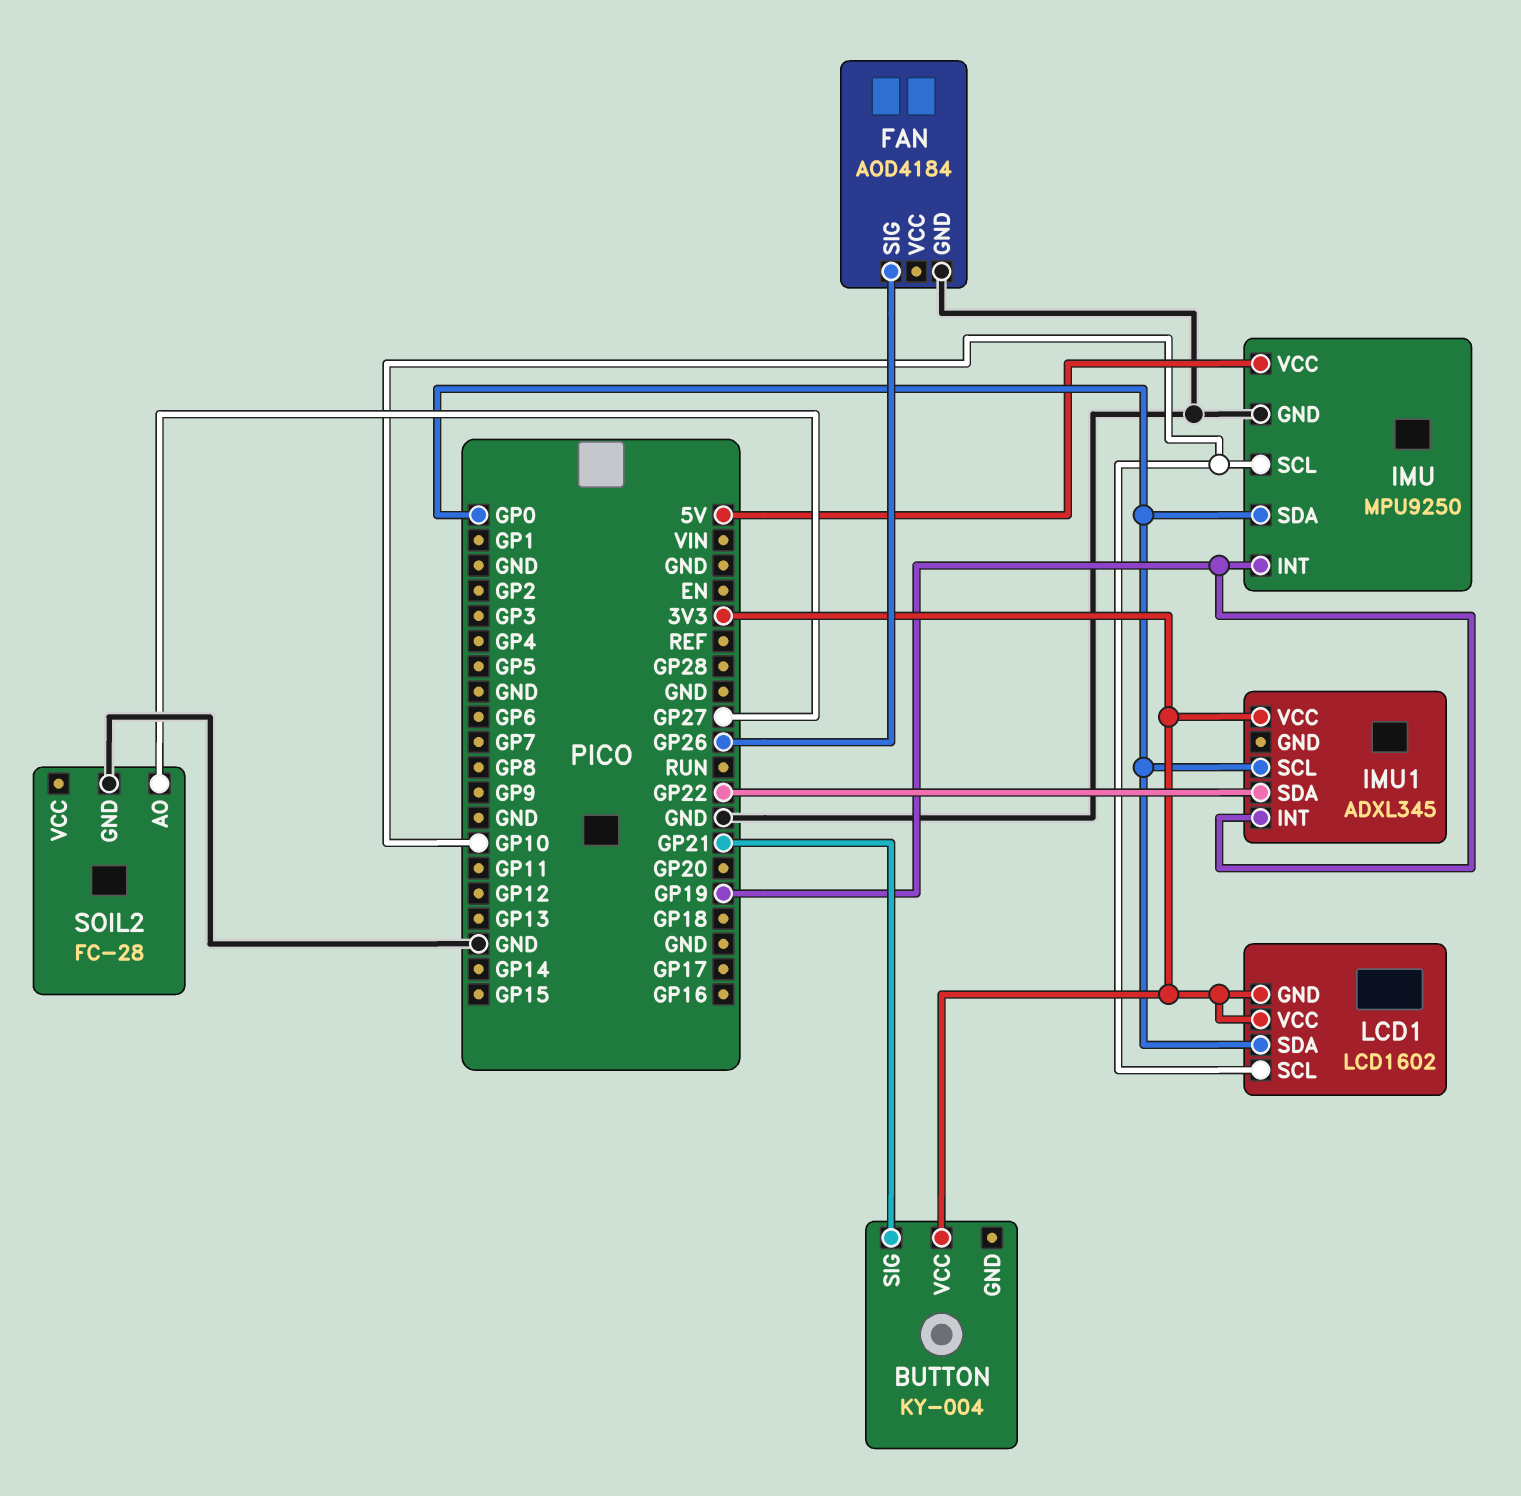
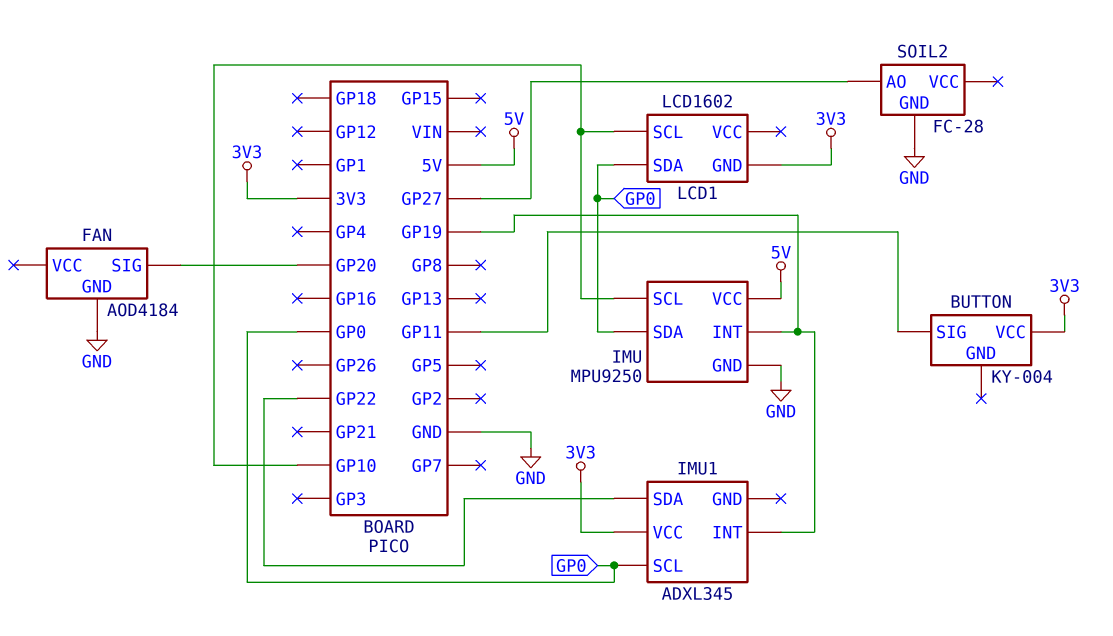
BUTTON pin SIG: GP21 -> GP11
FAN pin SIG: GP26 -> GP20
LCD1 pin VCC: 3V3 -> none

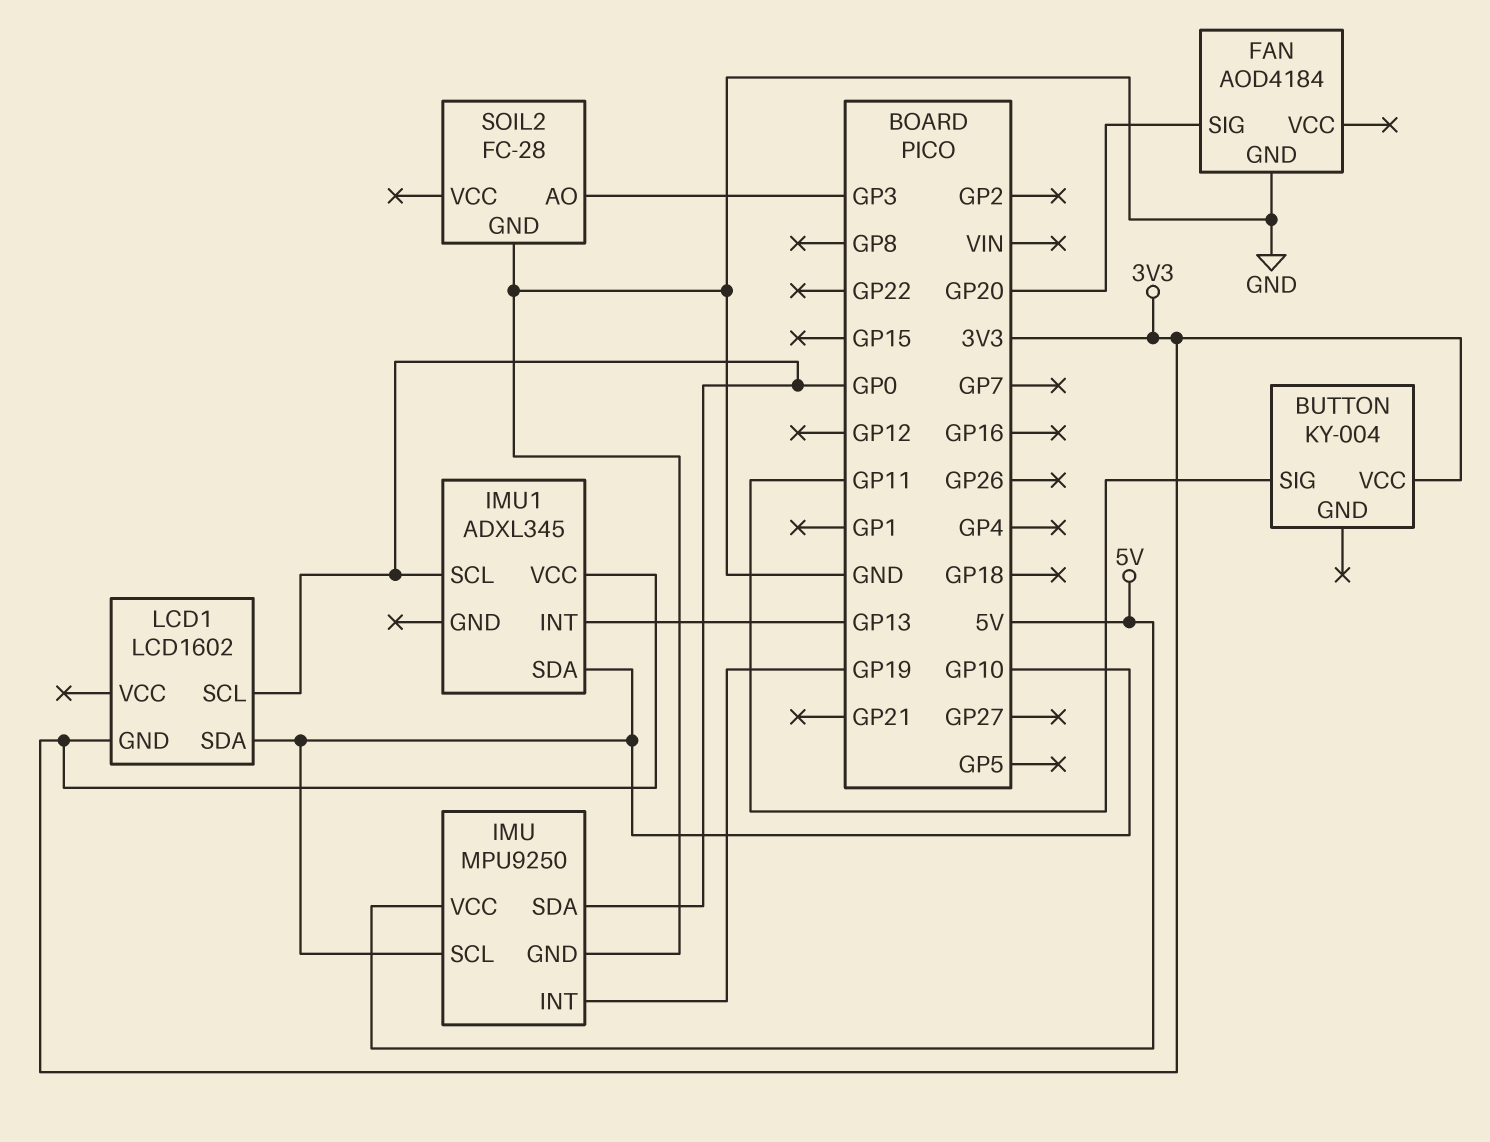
IMU1 pin INT: GP19 -> GP13
IMU1 pin SDA: GP22 -> GP10
LCD1 pin SCL: GP10 -> GP0
LCD1 pin SDA: GP0 -> GP10
SOIL2 pin AO: GP27 -> GP3

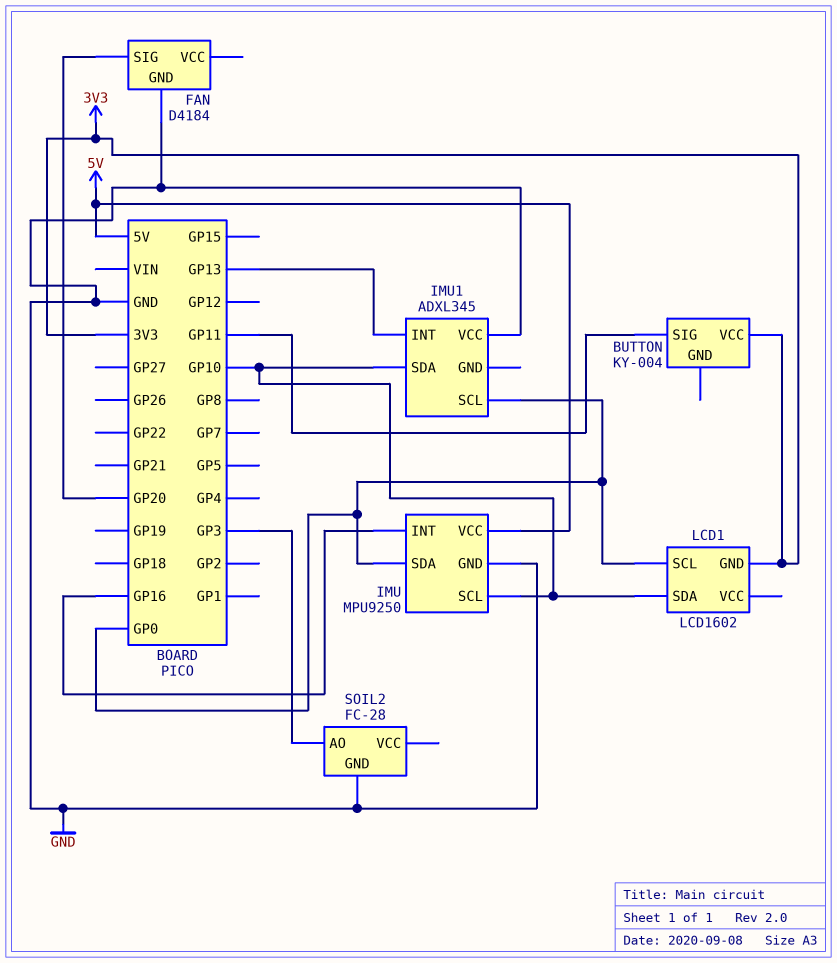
FAN: AOD4184 -> D4184
IMU pin INT: GP19 -> GP16
IMU1 pin VCC: 3V3 -> GND

